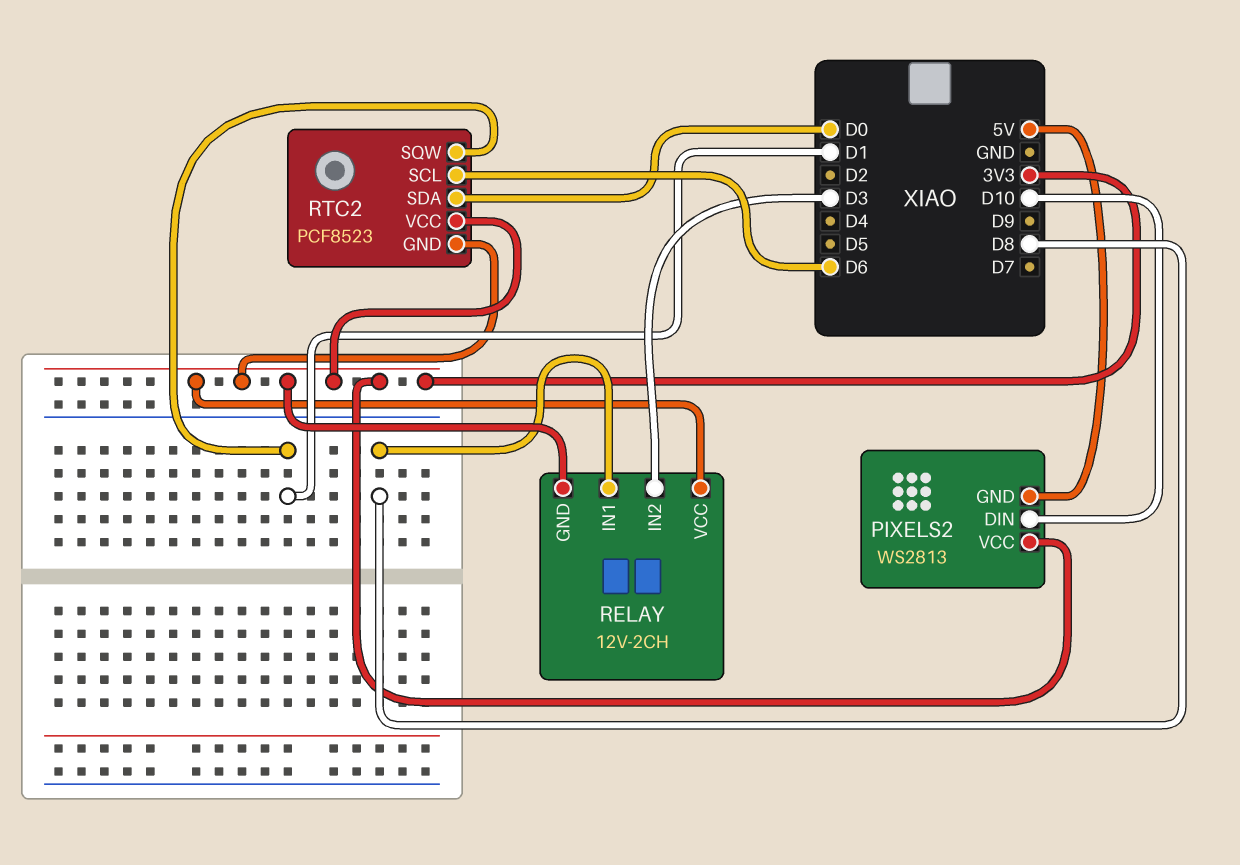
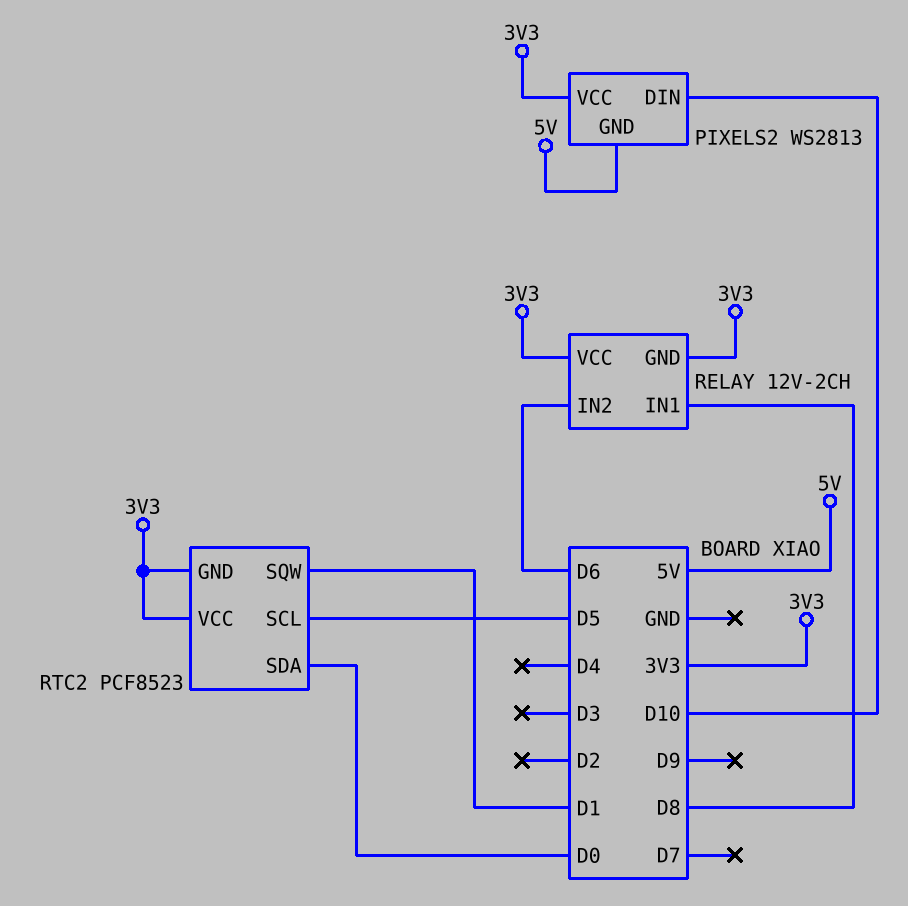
RELAY pin IN2: D3 -> D6
RTC2 pin SCL: D6 -> D5

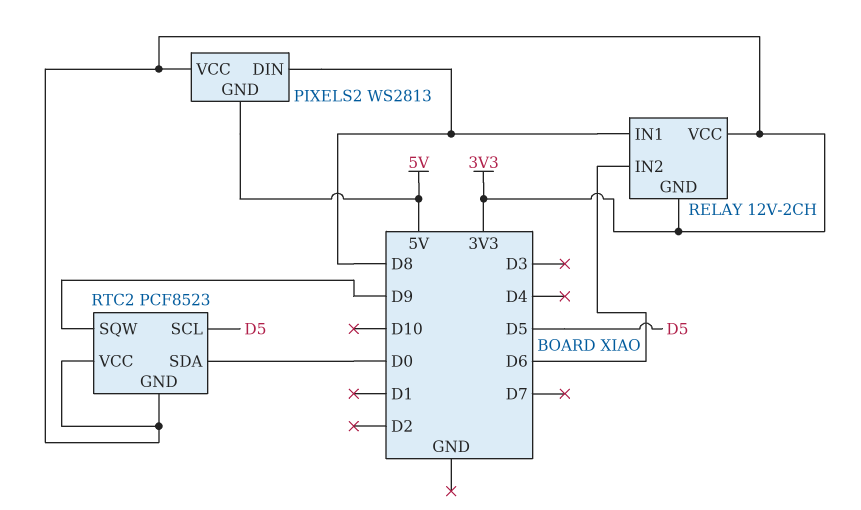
PIXELS2 pin DIN: D10 -> D8
RTC2 pin SQW: D1 -> D9

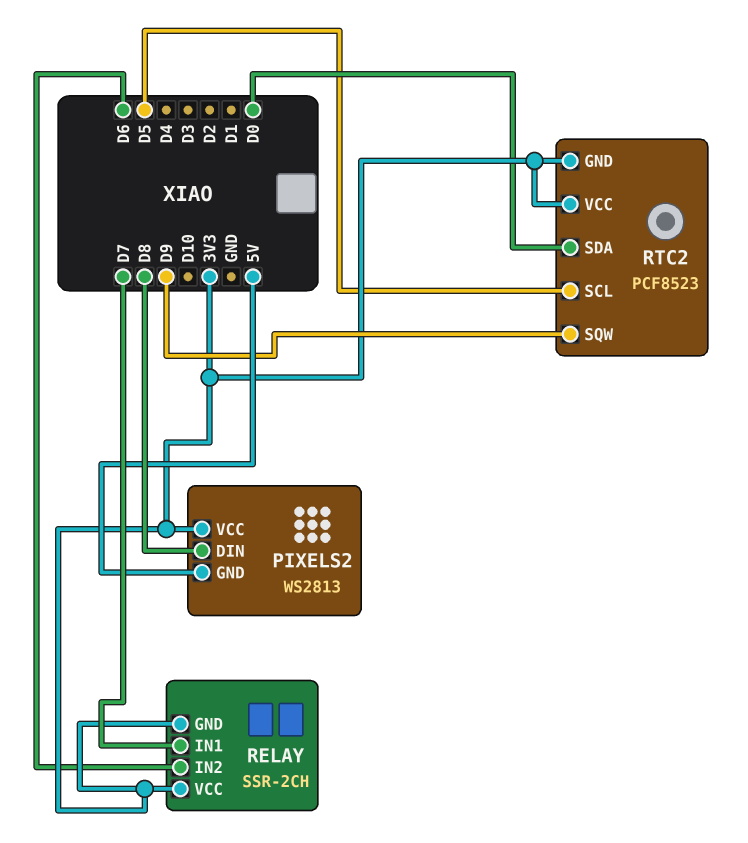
RELAY: 12V-2CH -> SSR-2CH
RELAY pin IN1: D8 -> D7

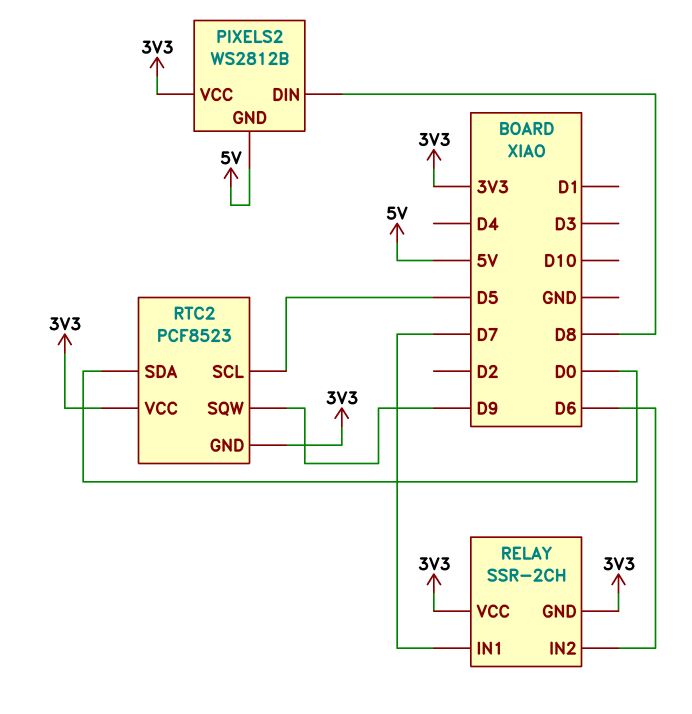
PIXELS2: WS2813 -> WS2812B

